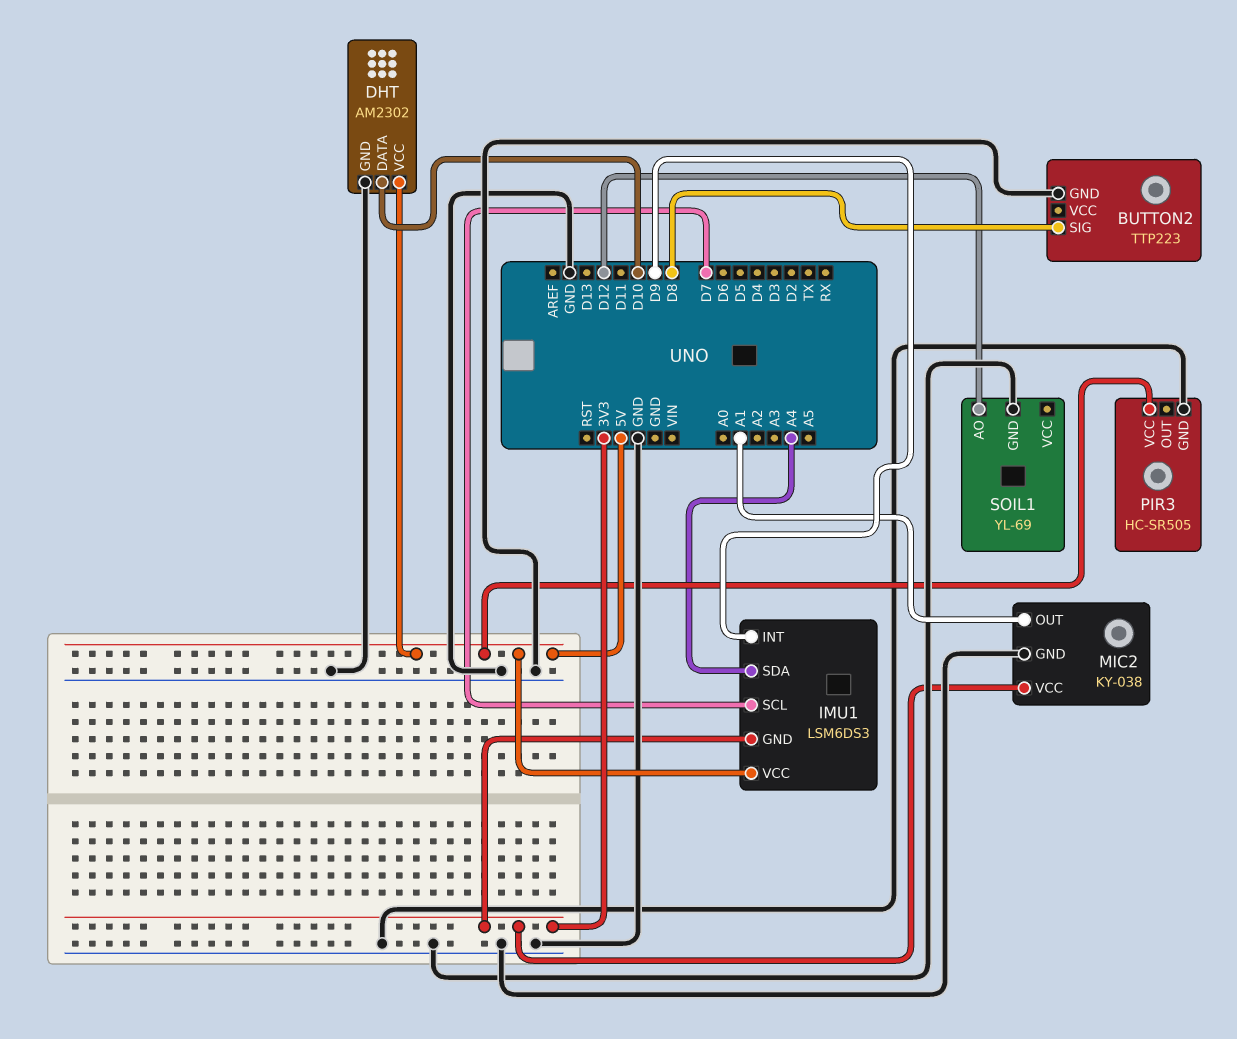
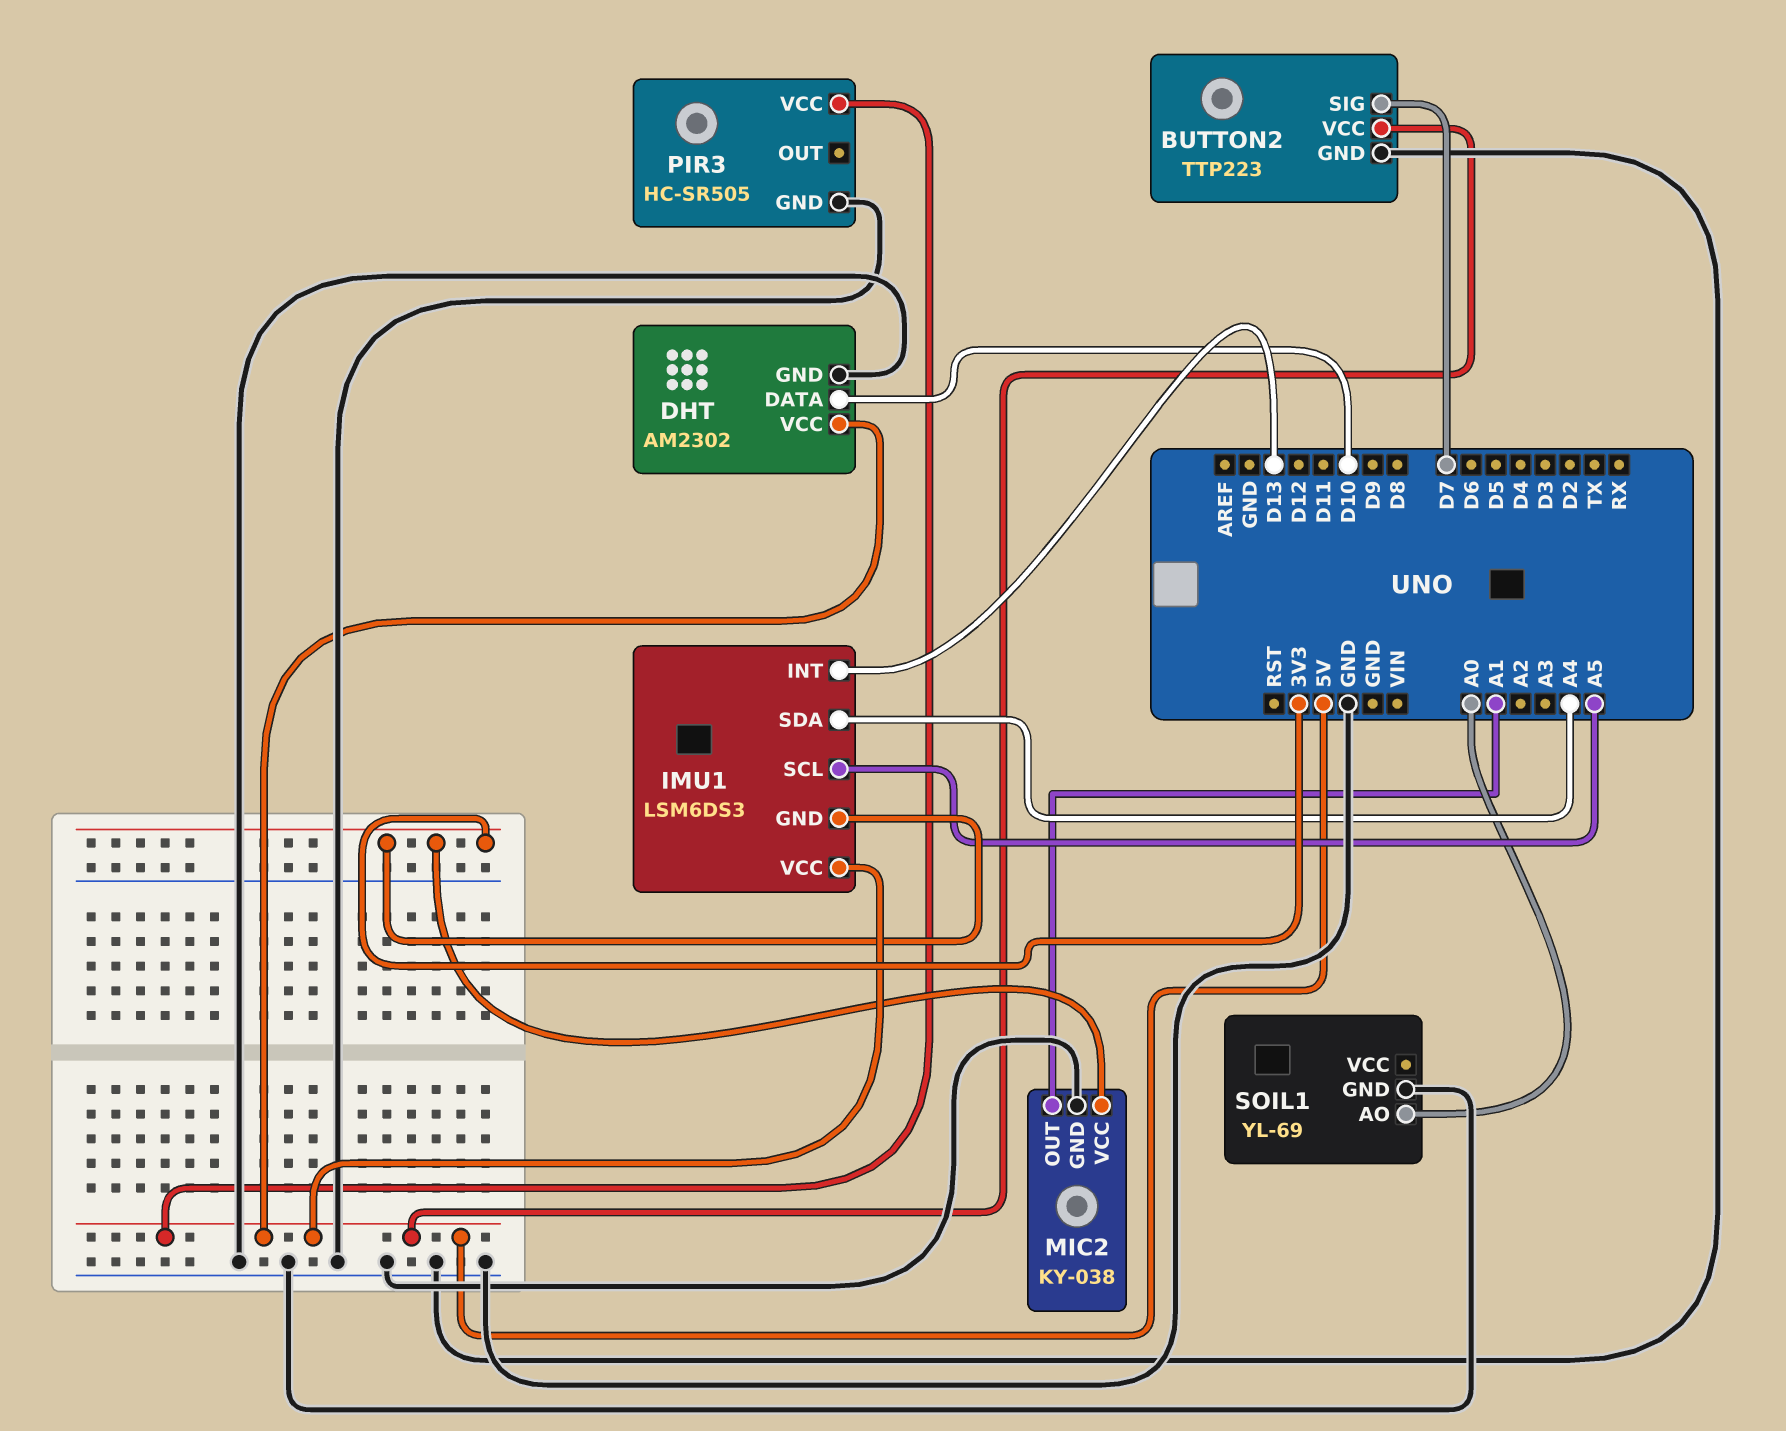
BUTTON2 pin SIG: D8 -> D7
BUTTON2 pin VCC: none -> 5V
IMU1 pin INT: D9 -> D13
IMU1 pin SCL: D7 -> A5
SOIL1 pin AO: D12 -> A0

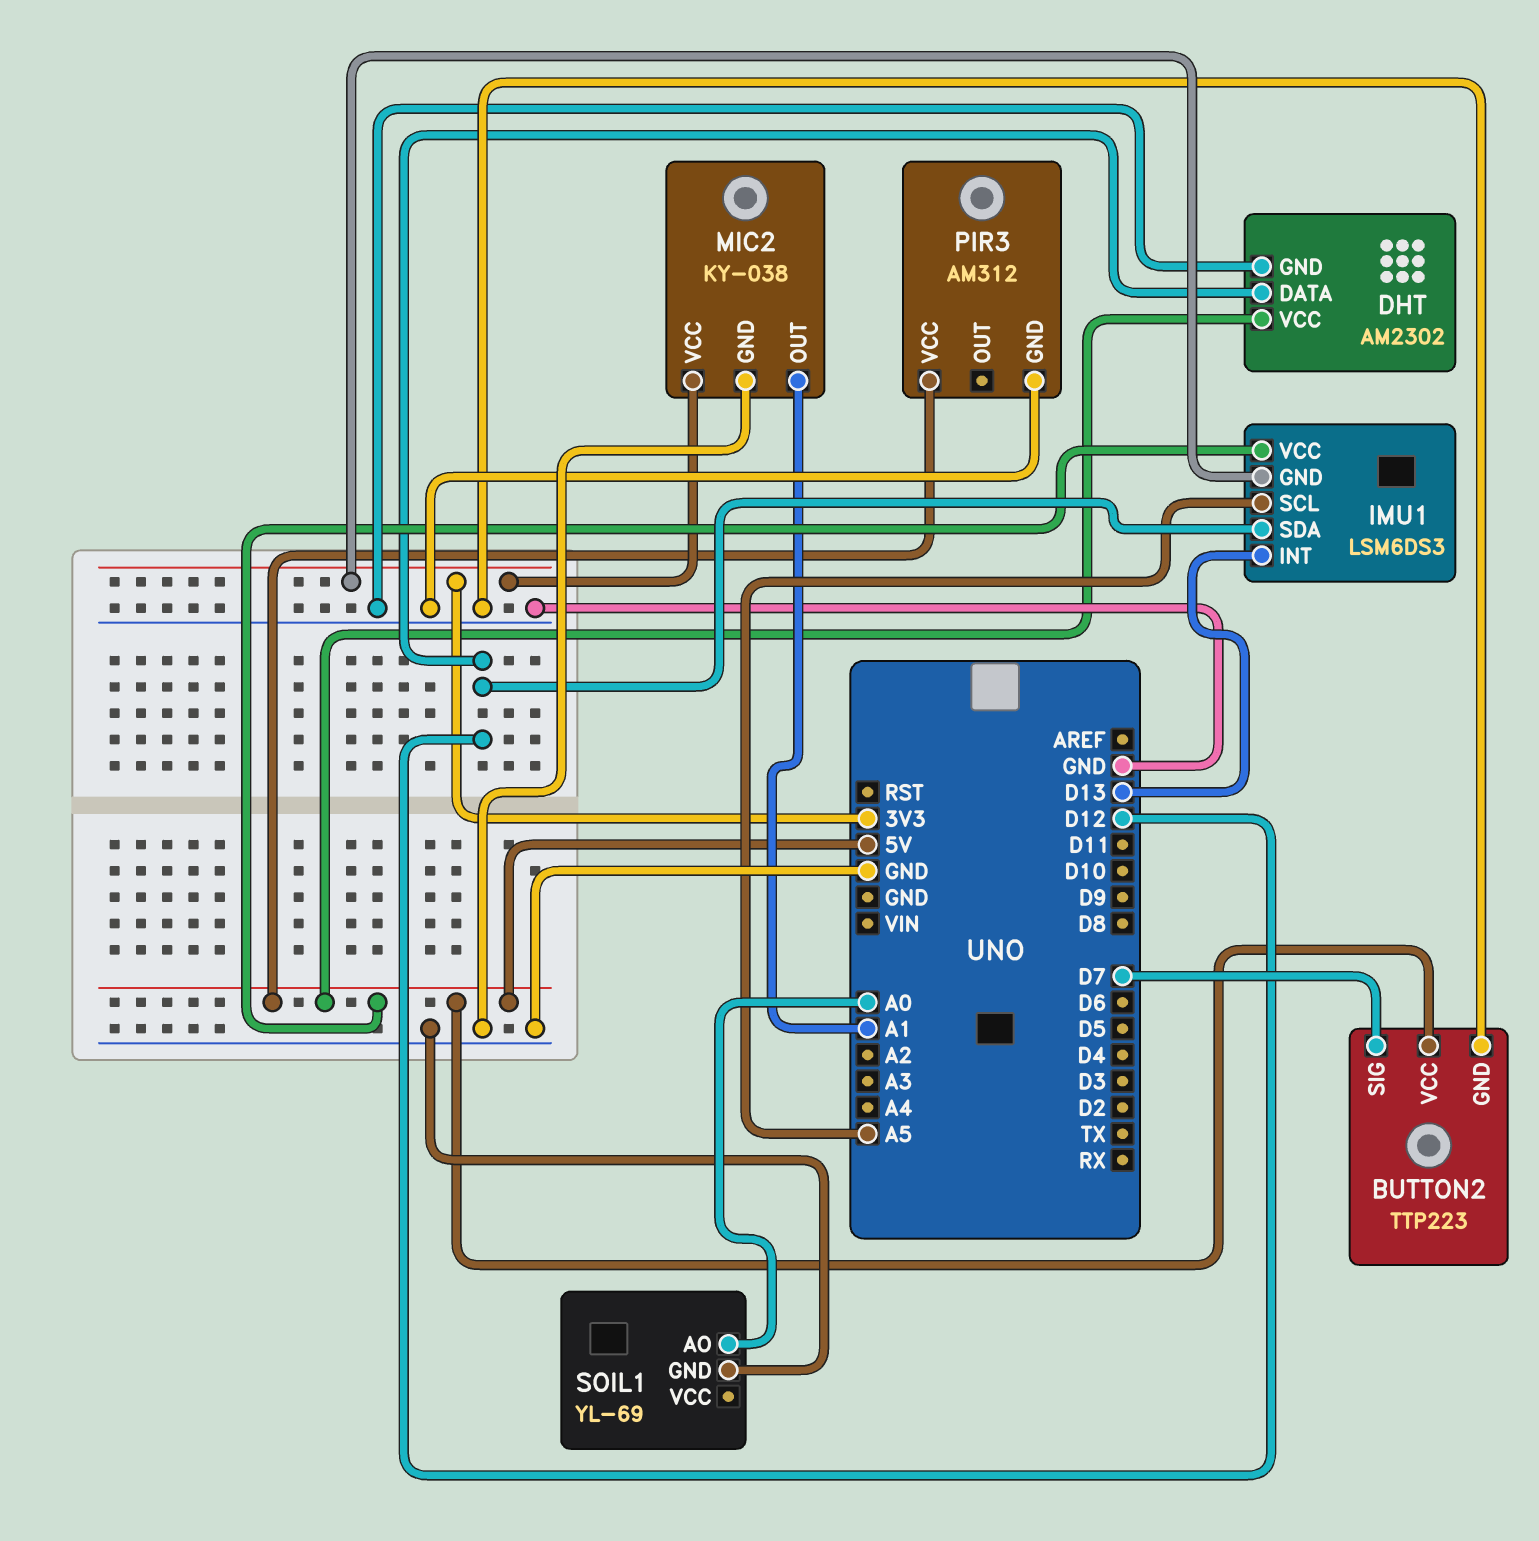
DHT pin DATA: D10 -> D12
IMU1 pin SDA: A4 -> D12
PIR3: HC-SR505 -> AM312

